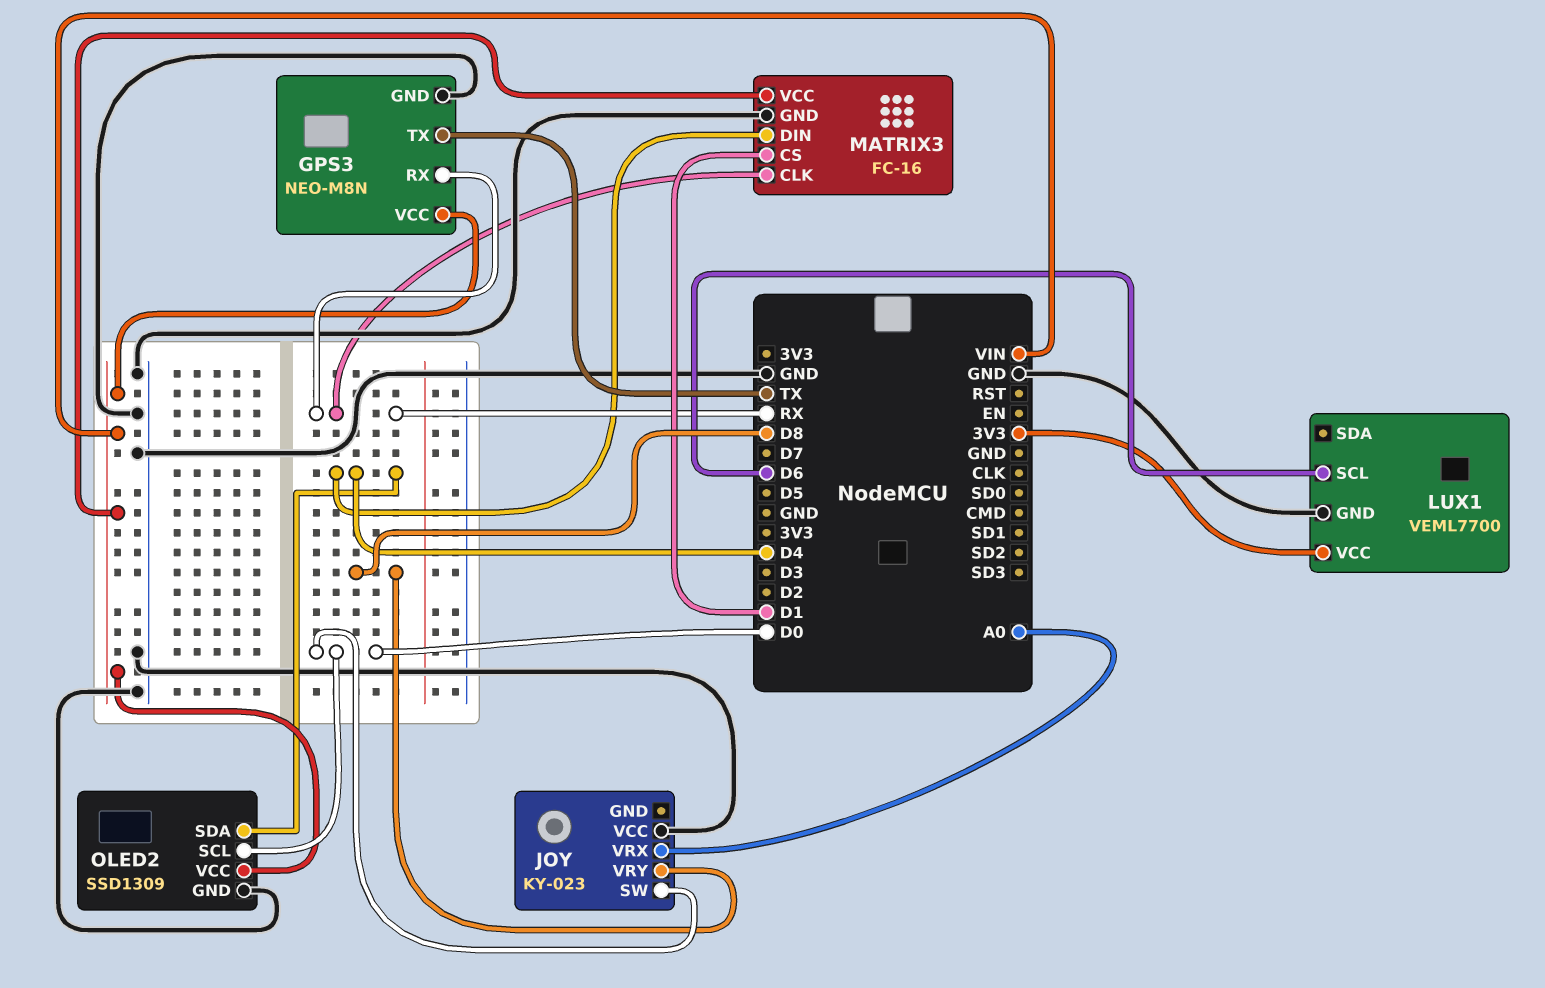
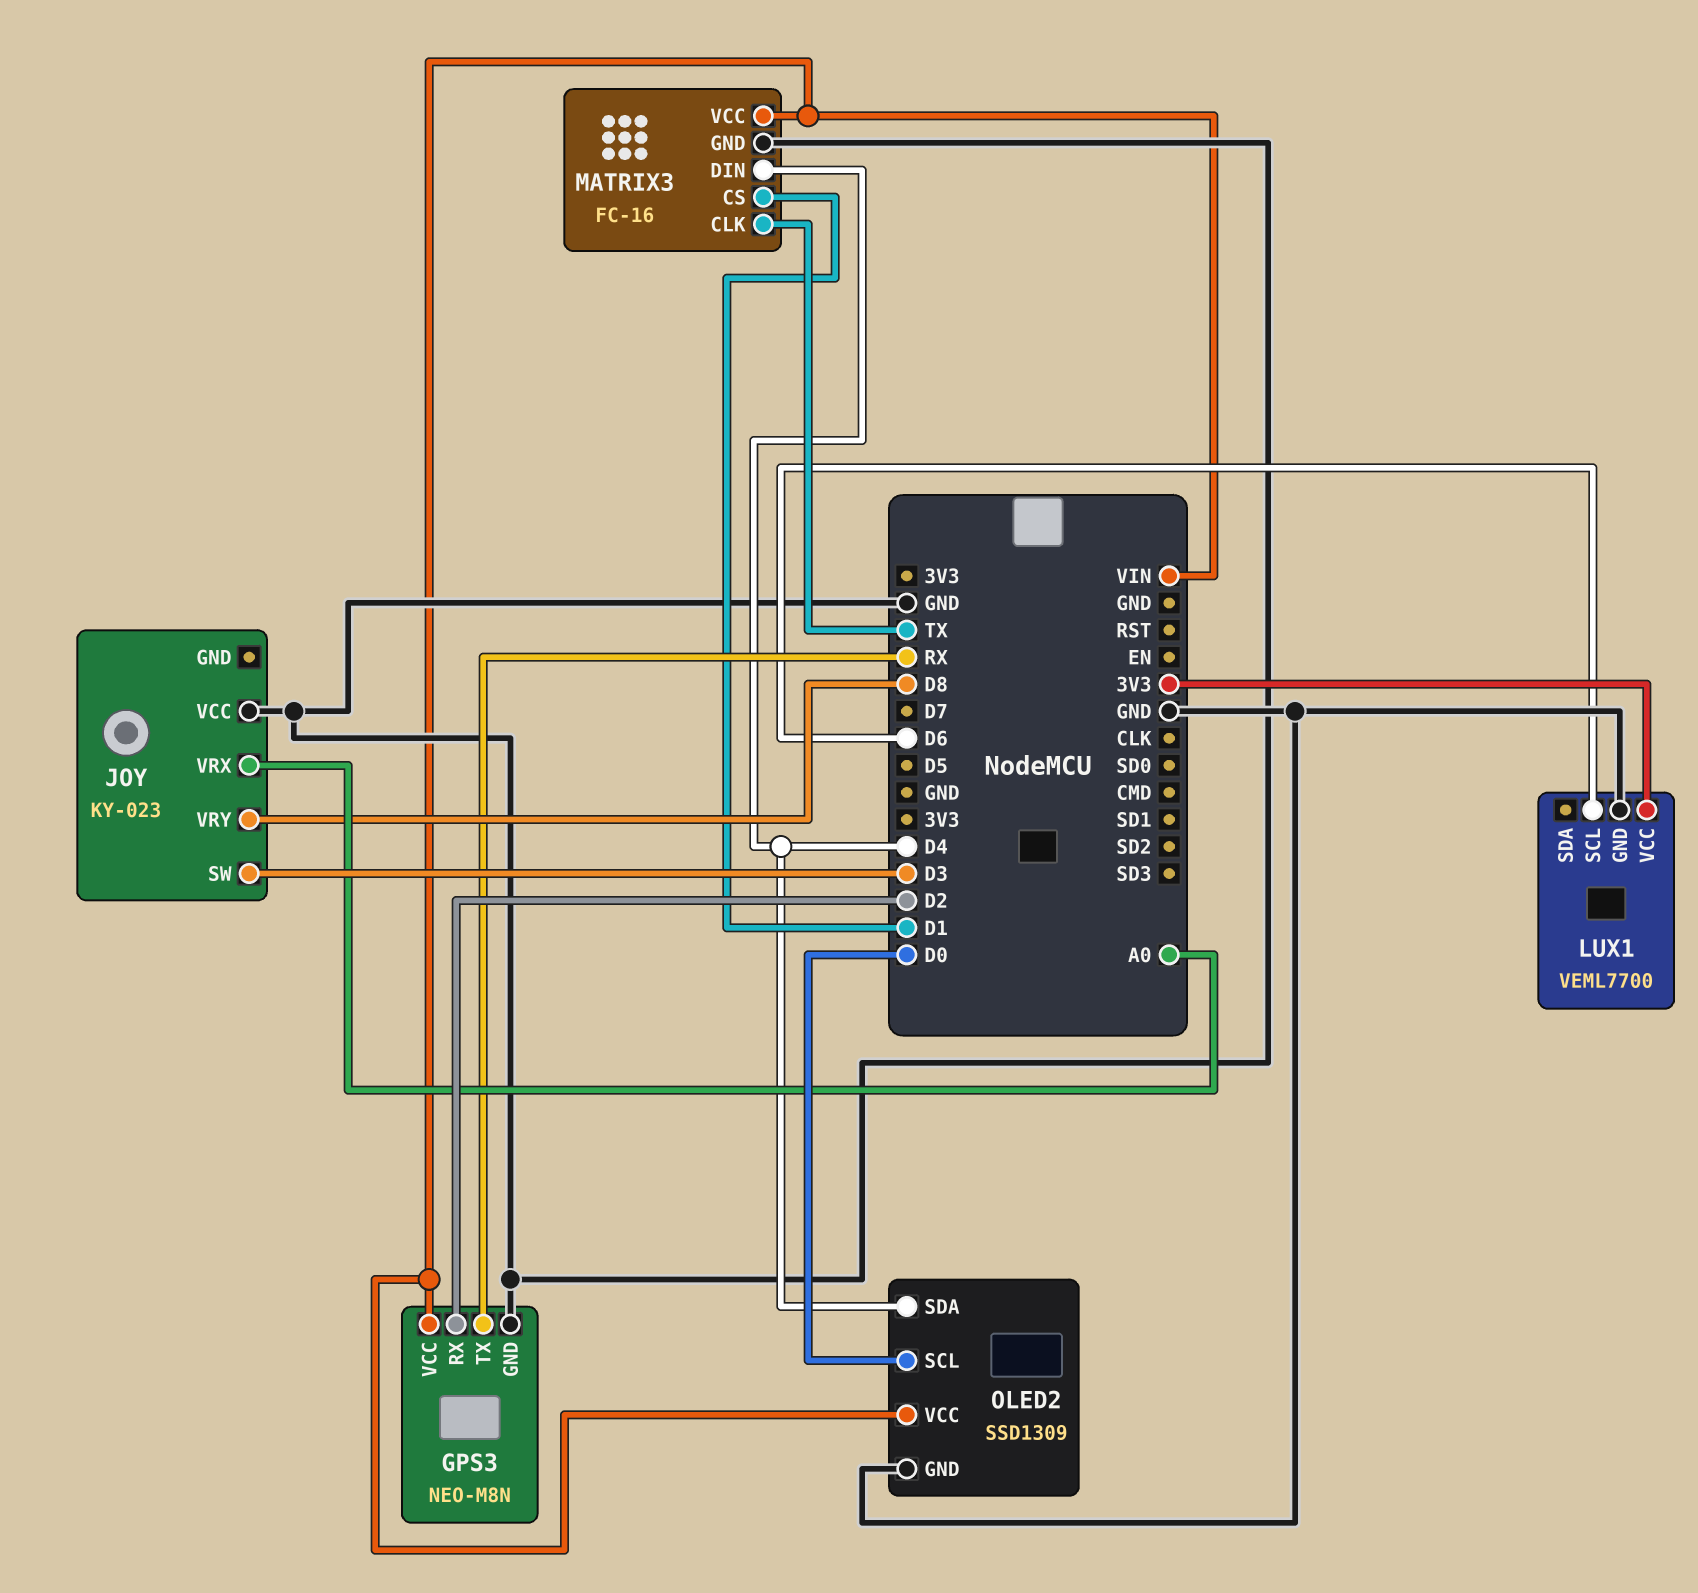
GPS3 pin RX: RX -> D2
GPS3 pin TX: TX -> RX
JOY pin SW: D0 -> D3
MATRIX3 pin CLK: RX -> TX

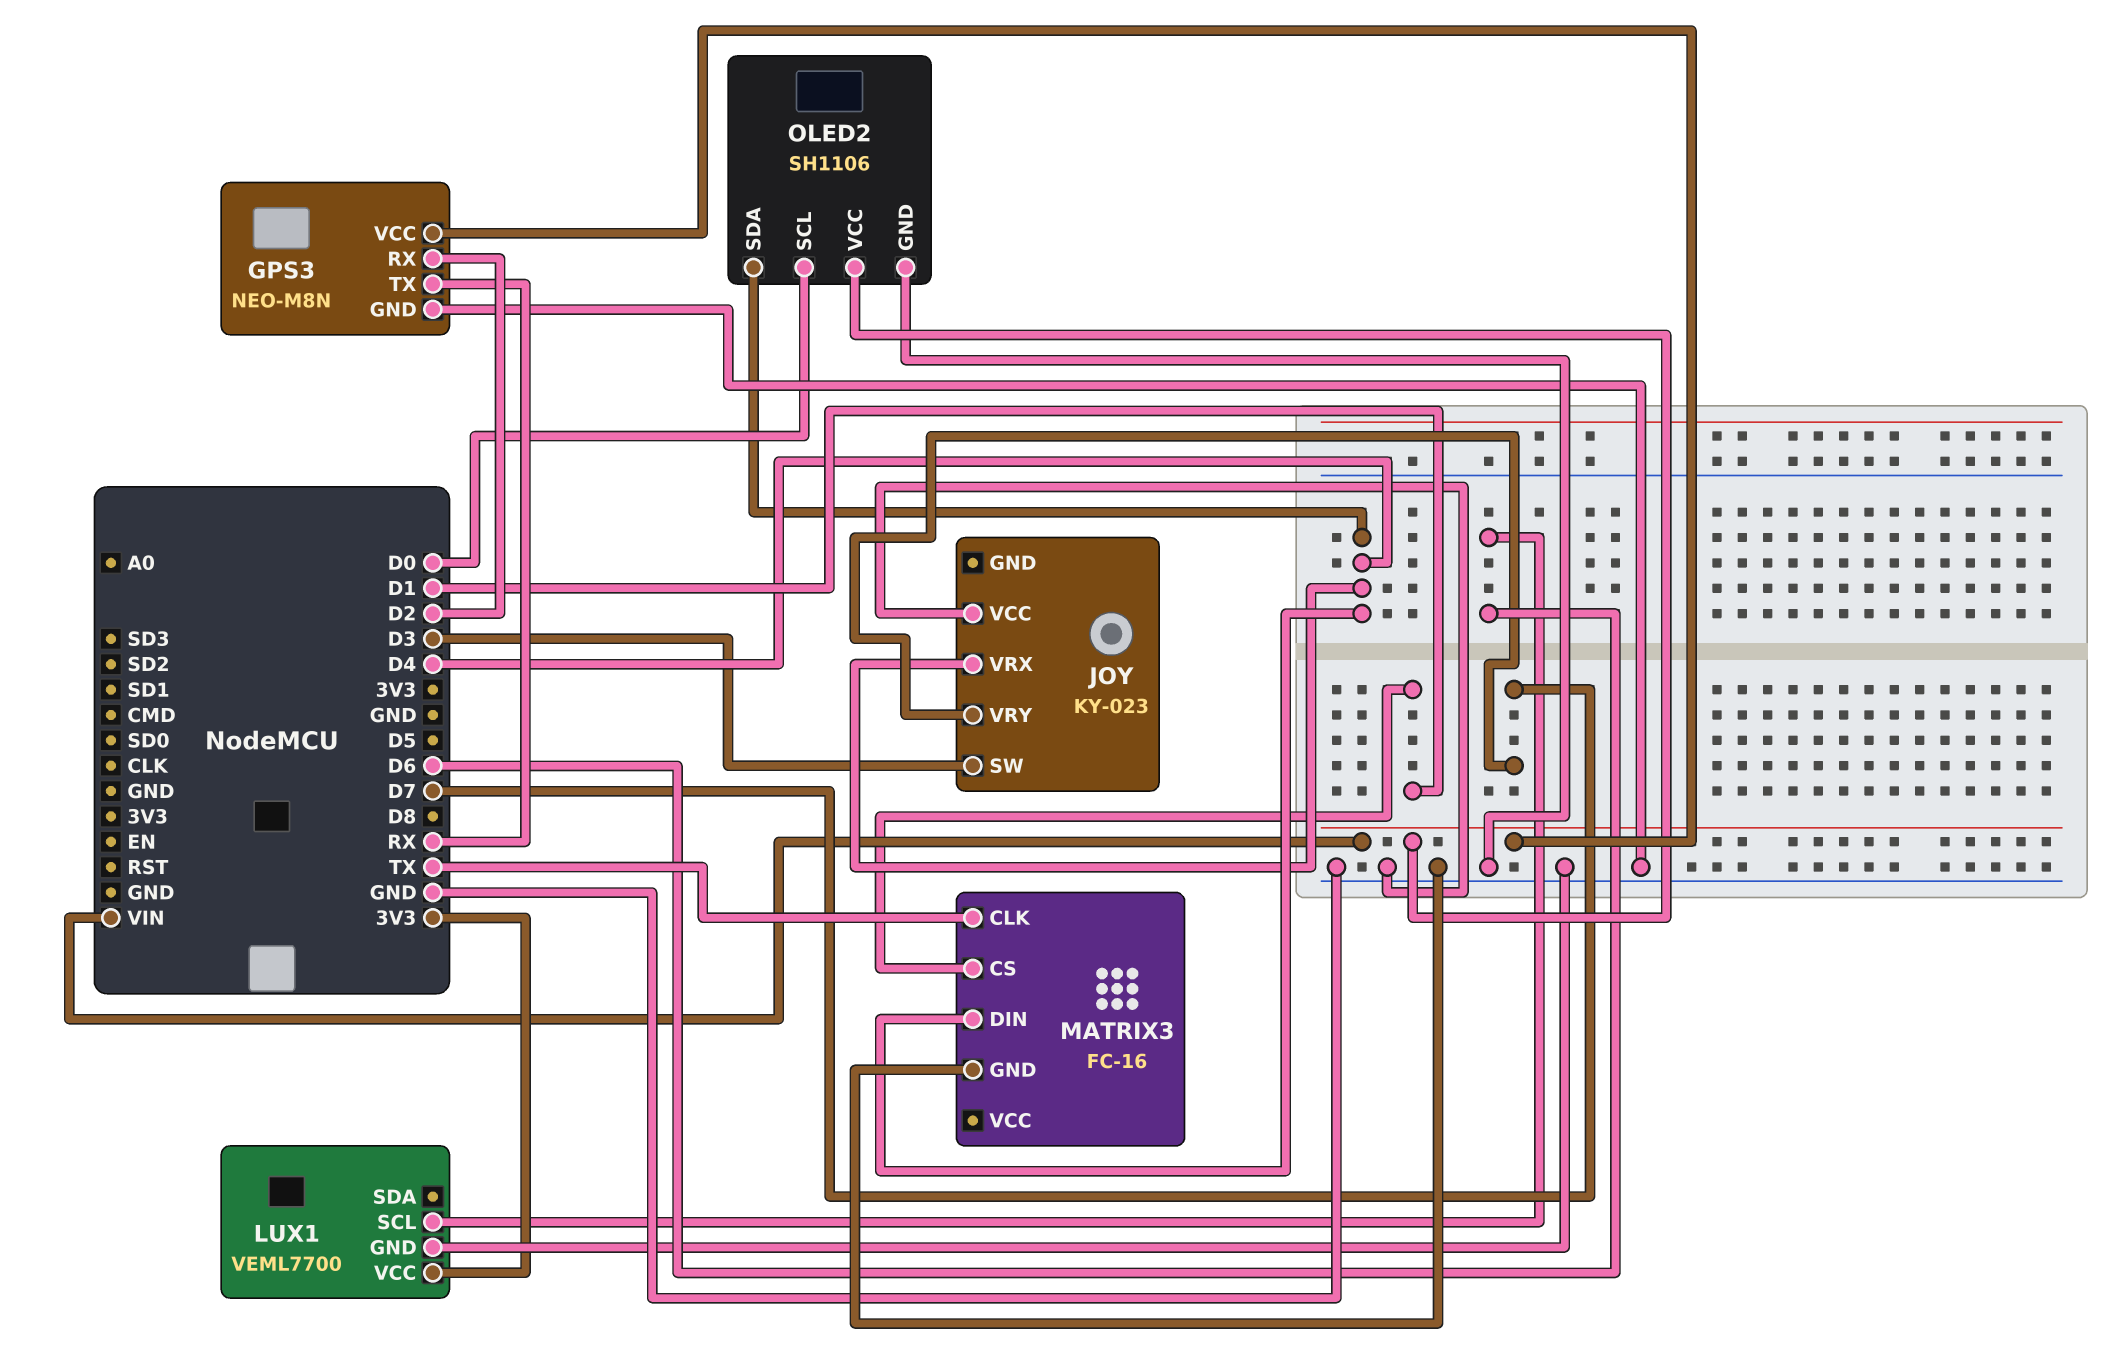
JOY pin VRX: A0 -> D4
JOY pin VRY: D8 -> D7
MATRIX3 pin VCC: VIN -> none
OLED2: SSD1309 -> SH1106

